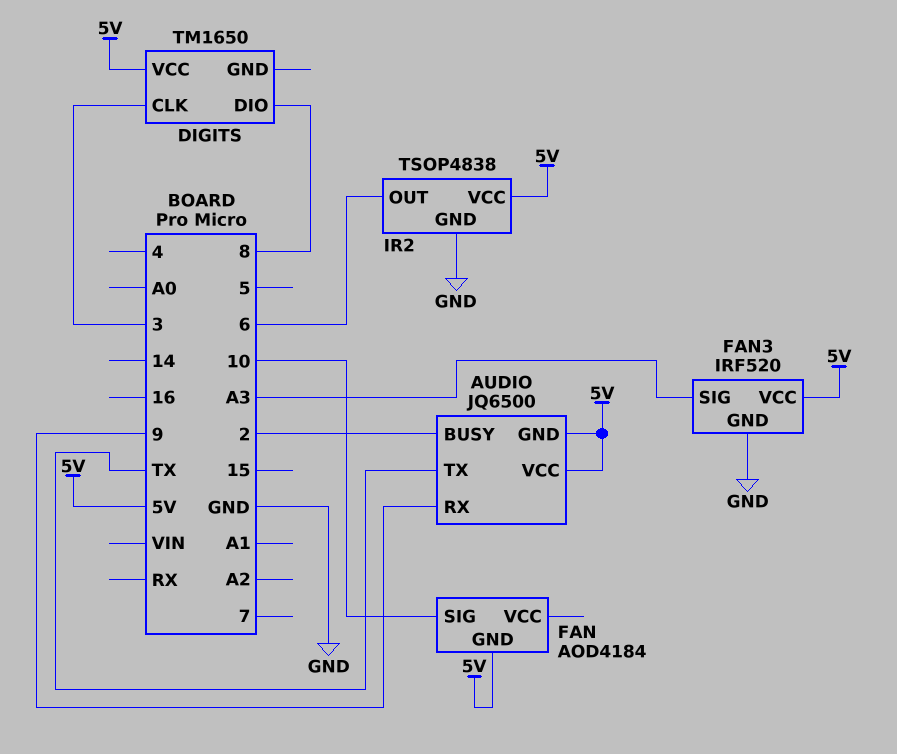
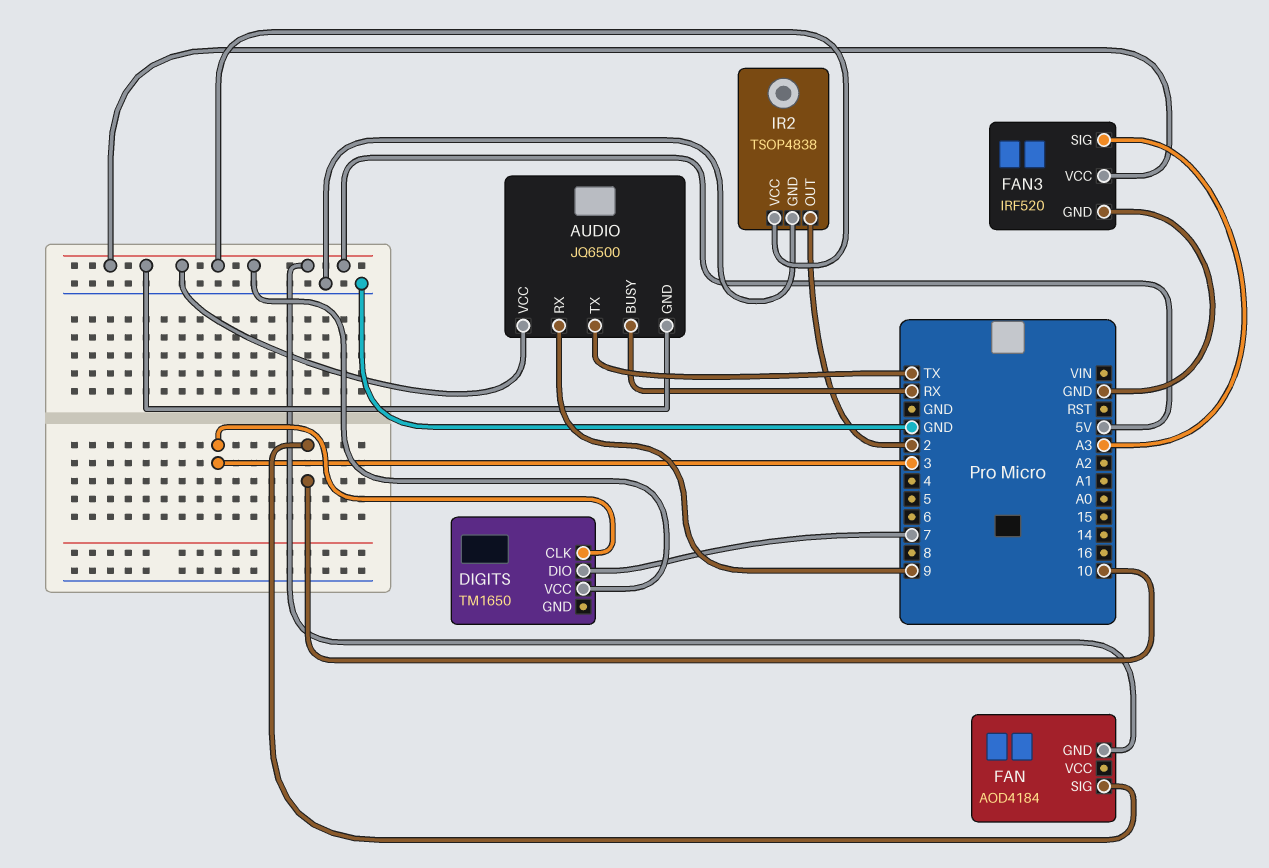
AUDIO pin BUSY: 2 -> RX
DIGITS pin DIO: 8 -> 7
IR2 pin OUT: 6 -> 2

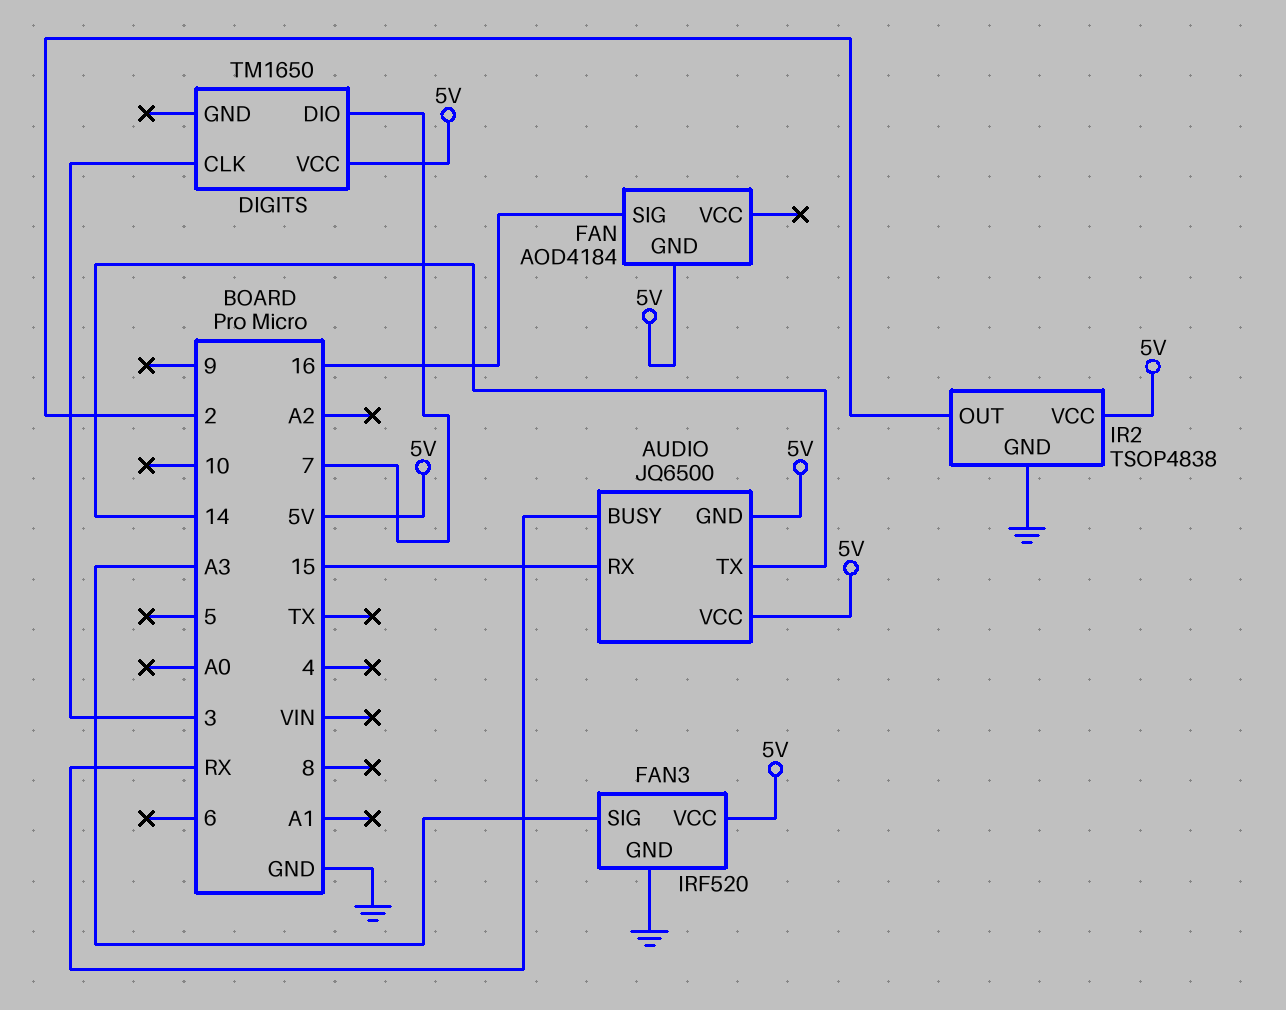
AUDIO pin RX: 9 -> 15
AUDIO pin TX: TX -> 14
FAN pin SIG: 10 -> 16

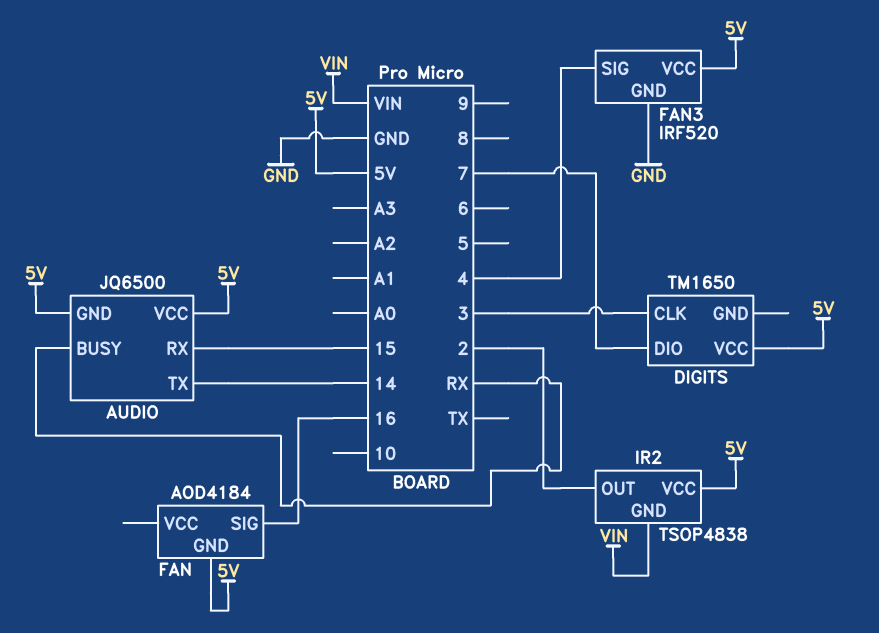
FAN3 pin SIG: A3 -> 4
IR2 pin GND: GND -> VIN

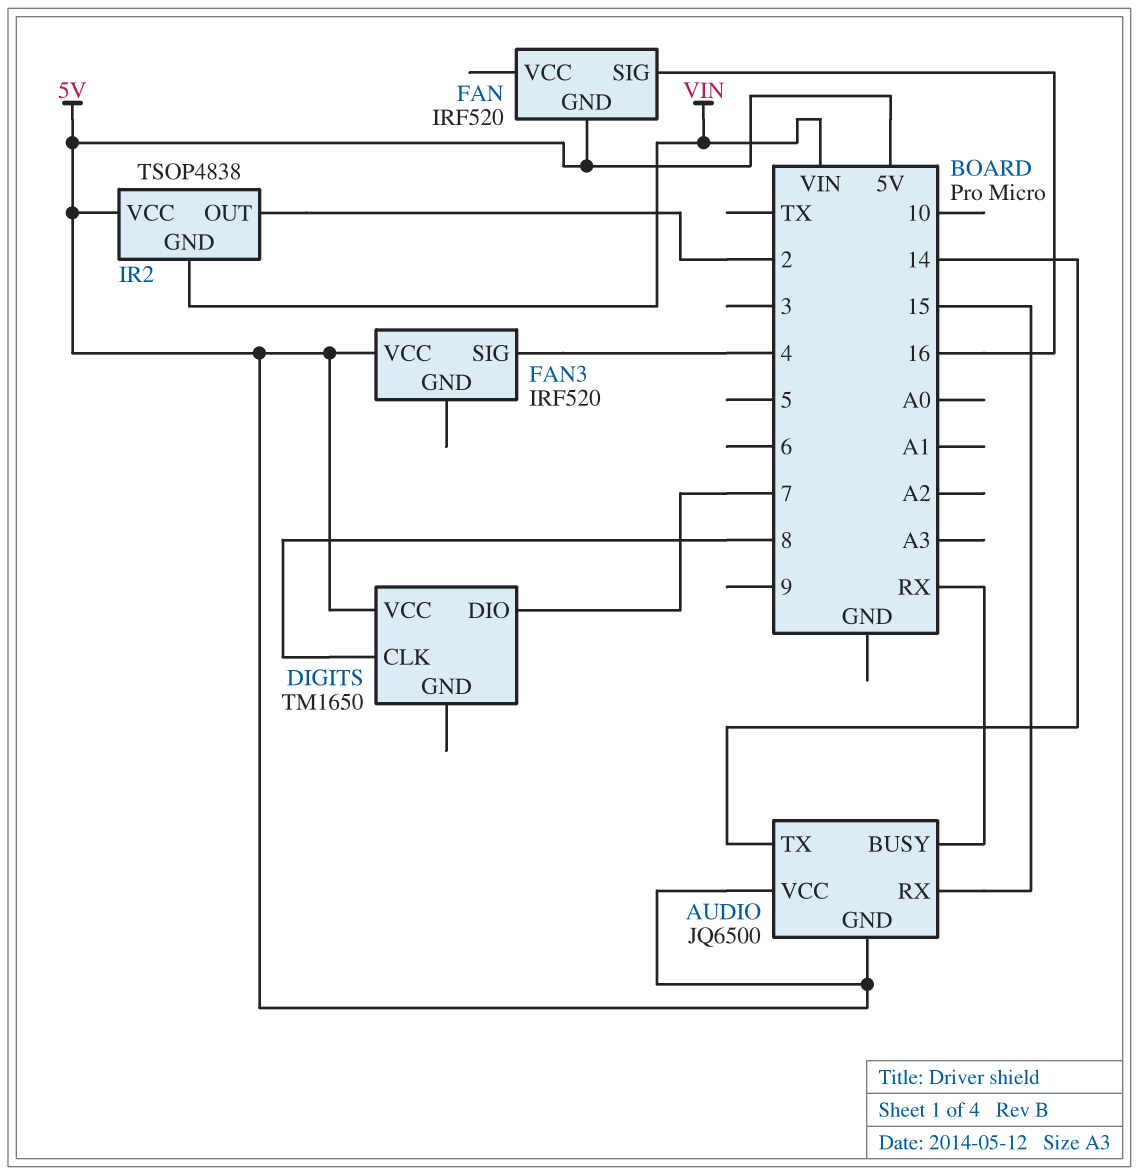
DIGITS pin CLK: 3 -> 8
FAN: AOD4184 -> IRF520
FAN3 pin GND: GND -> none

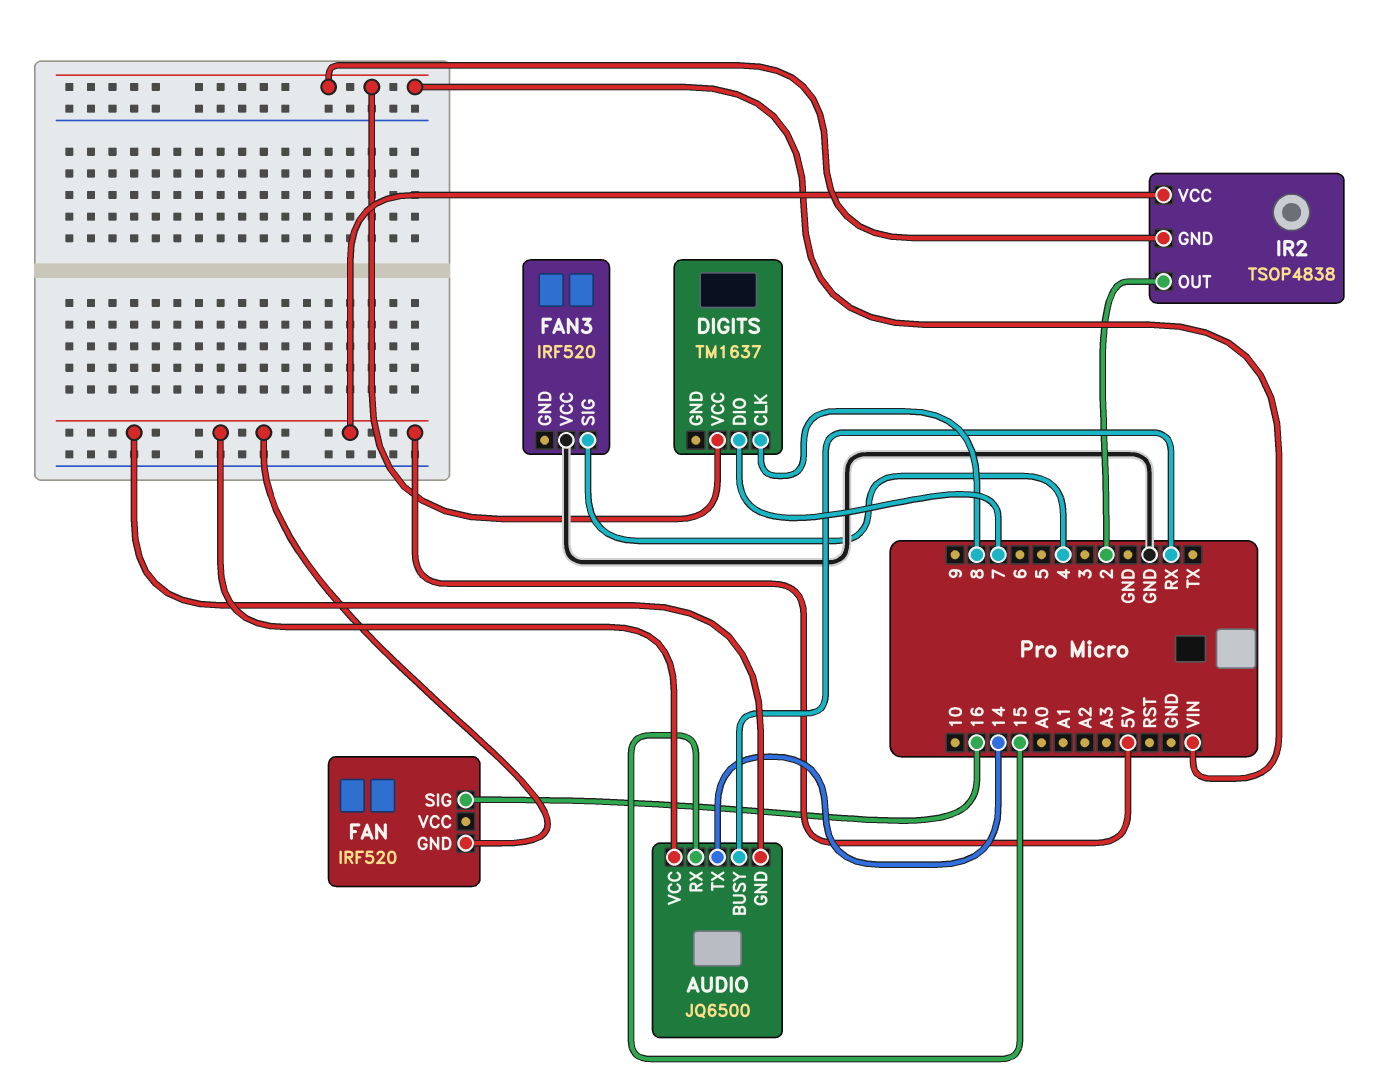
DIGITS: TM1650 -> TM1637
DIGITS pin VCC: 5V -> VIN
FAN3 pin VCC: 5V -> GND

